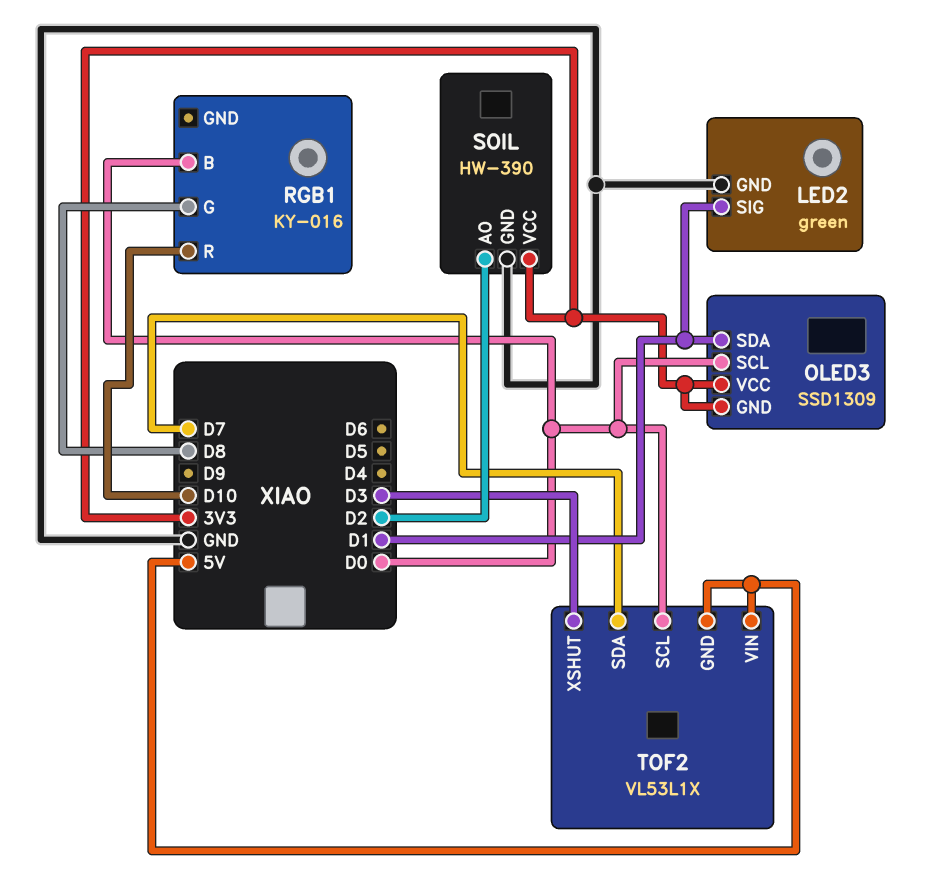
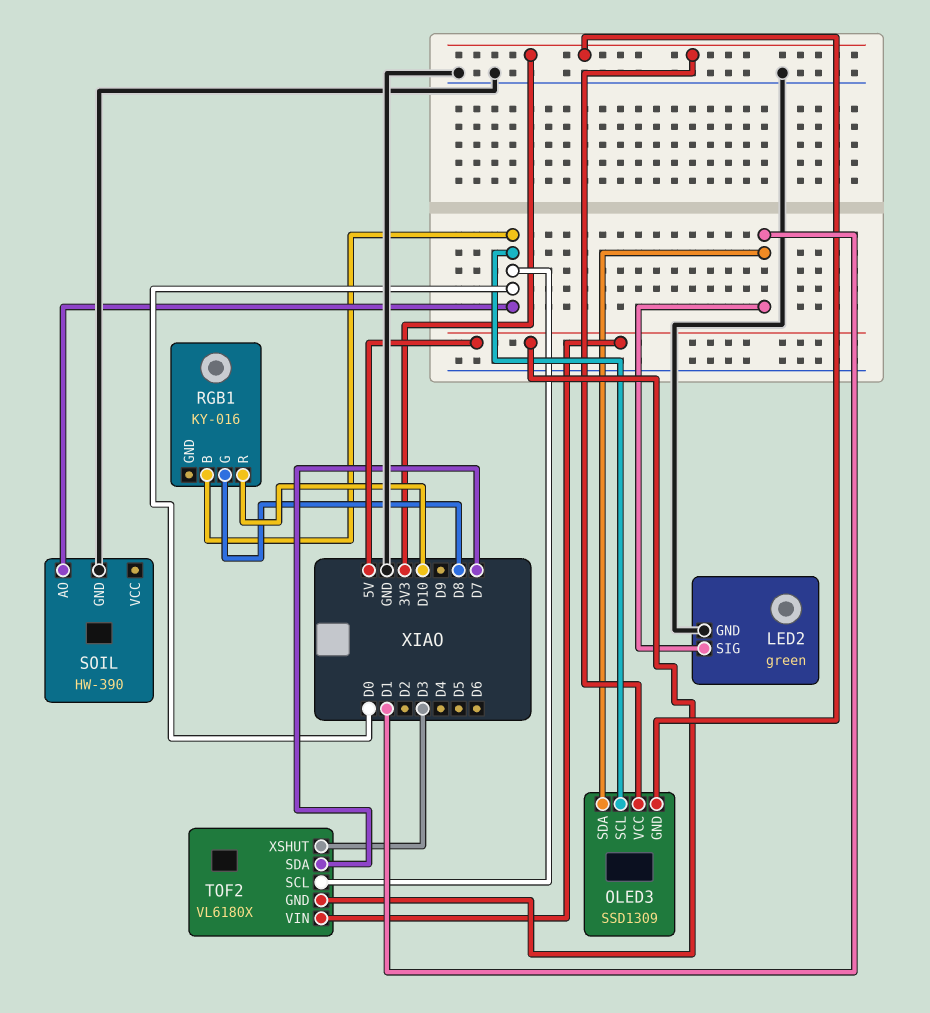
SOIL pin AO: D2 -> D0
SOIL pin VCC: 3V3 -> none
TOF2: VL53L1X -> VL6180X

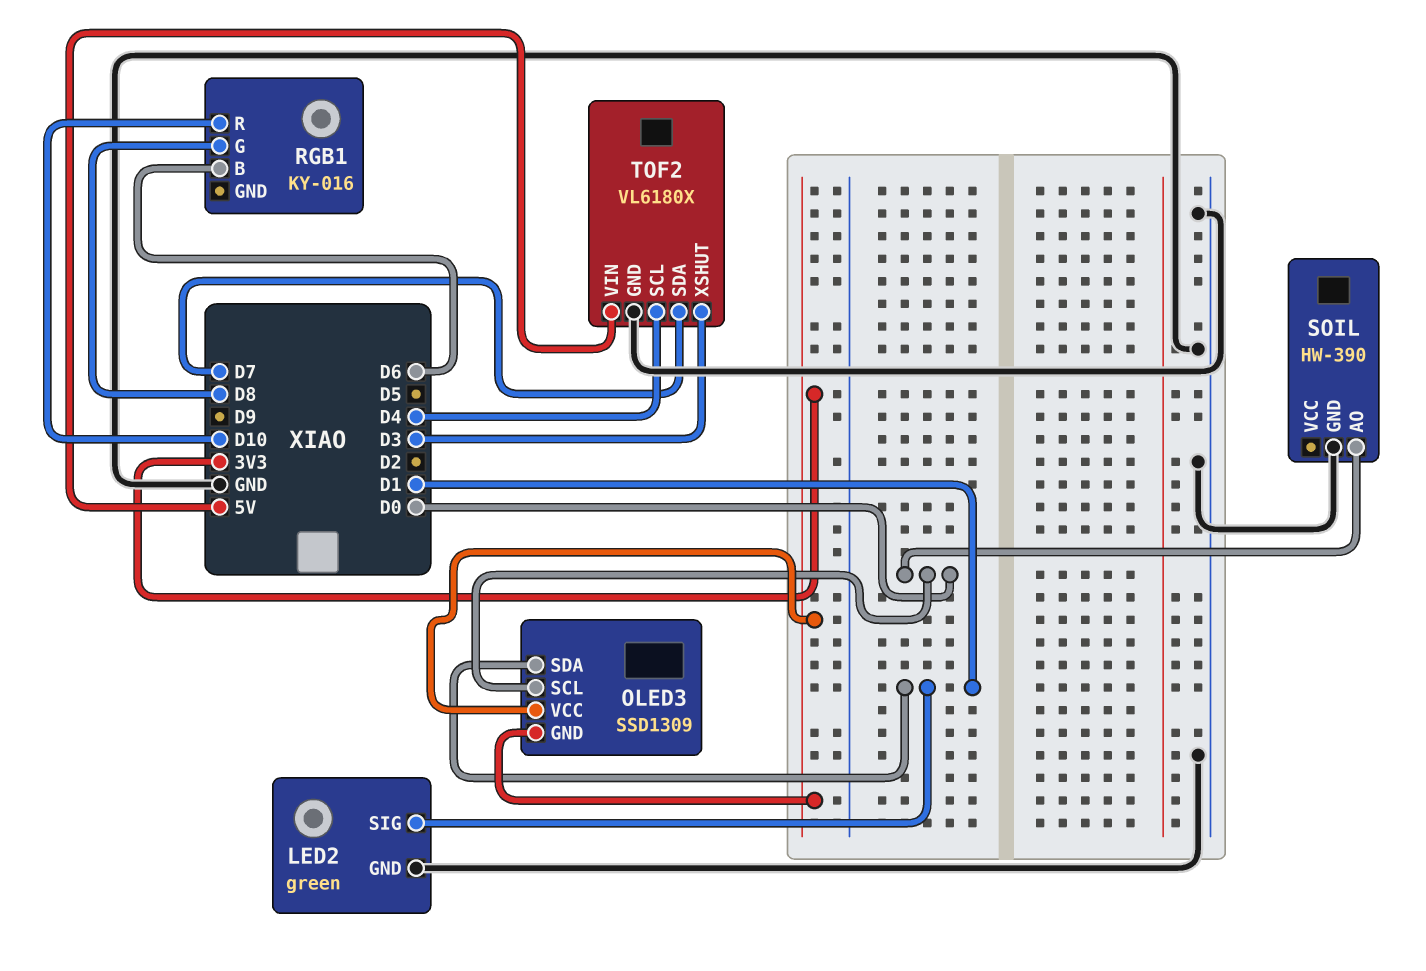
RGB1 pin B: D0 -> D6
TOF2 pin GND: 5V -> GND
TOF2 pin SCL: D0 -> D4

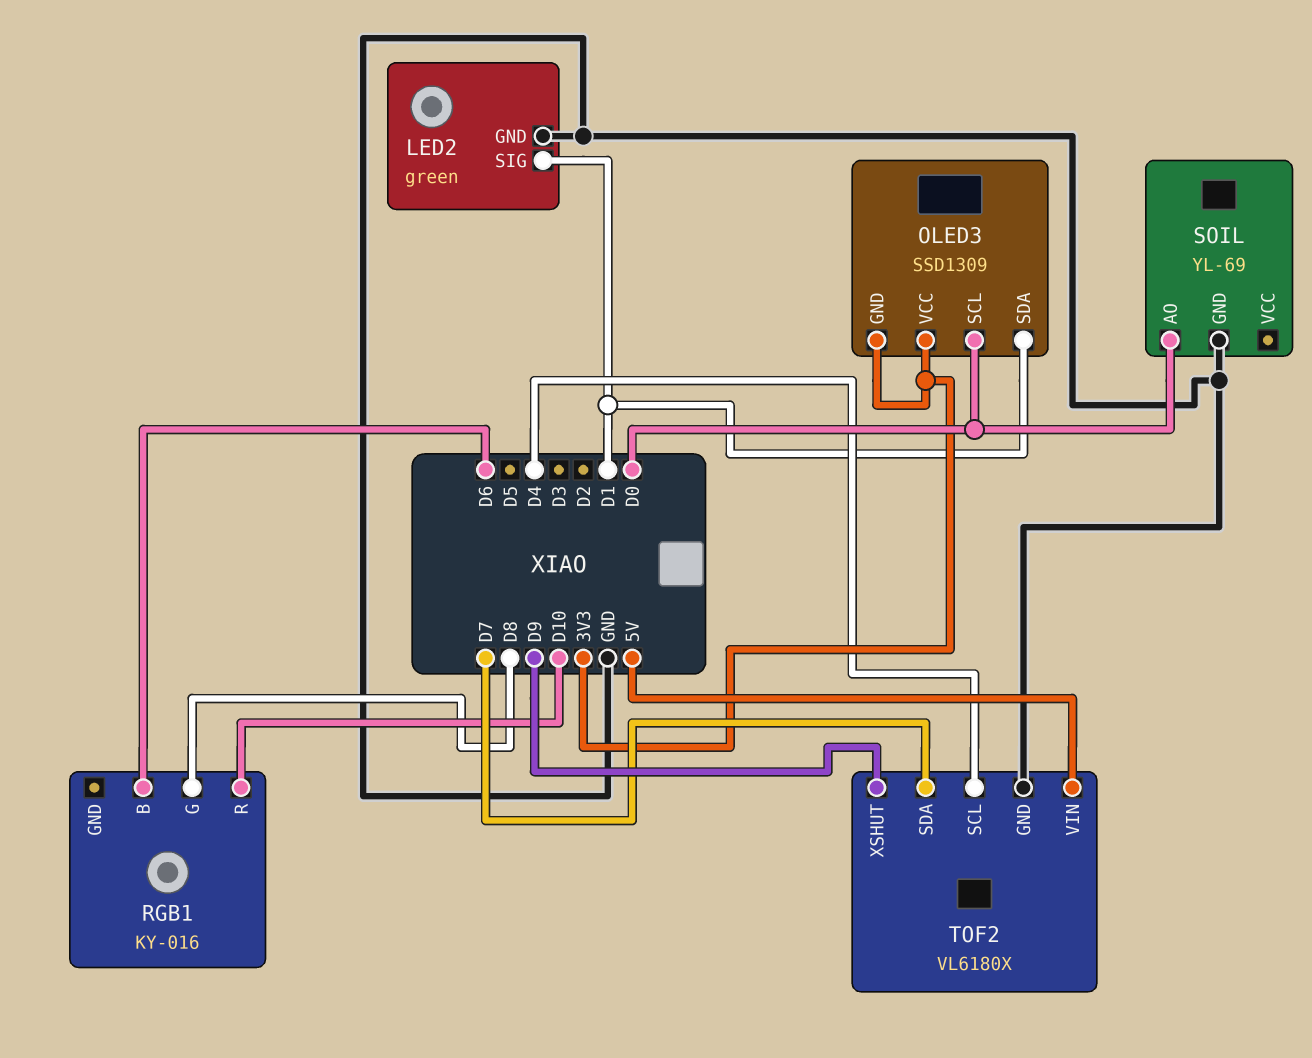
SOIL: HW-390 -> YL-69
TOF2 pin XSHUT: D3 -> D9

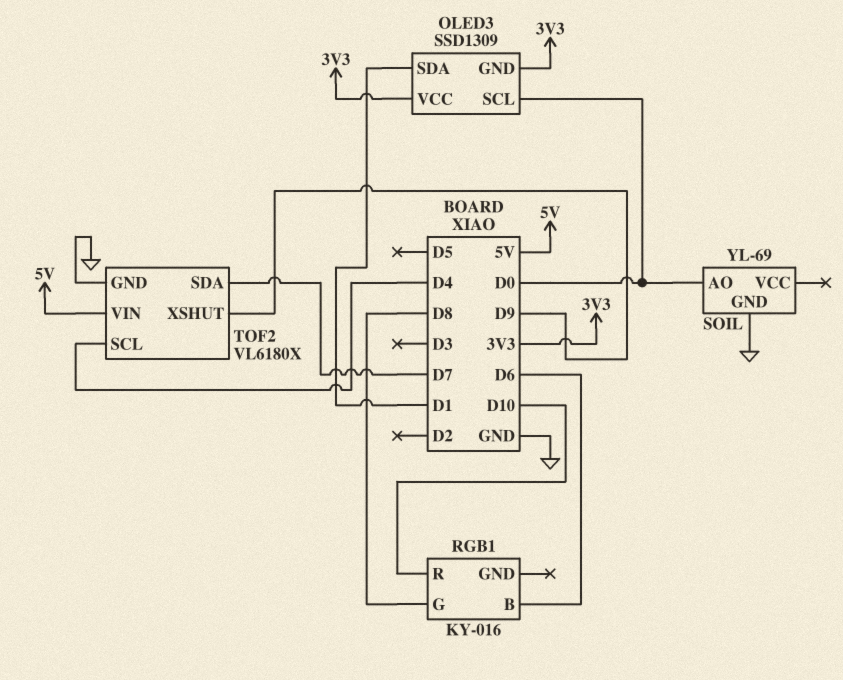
LED2: green -> none
LED2 pin GND: GND -> none
LED2 pin SIG: D1 -> none

